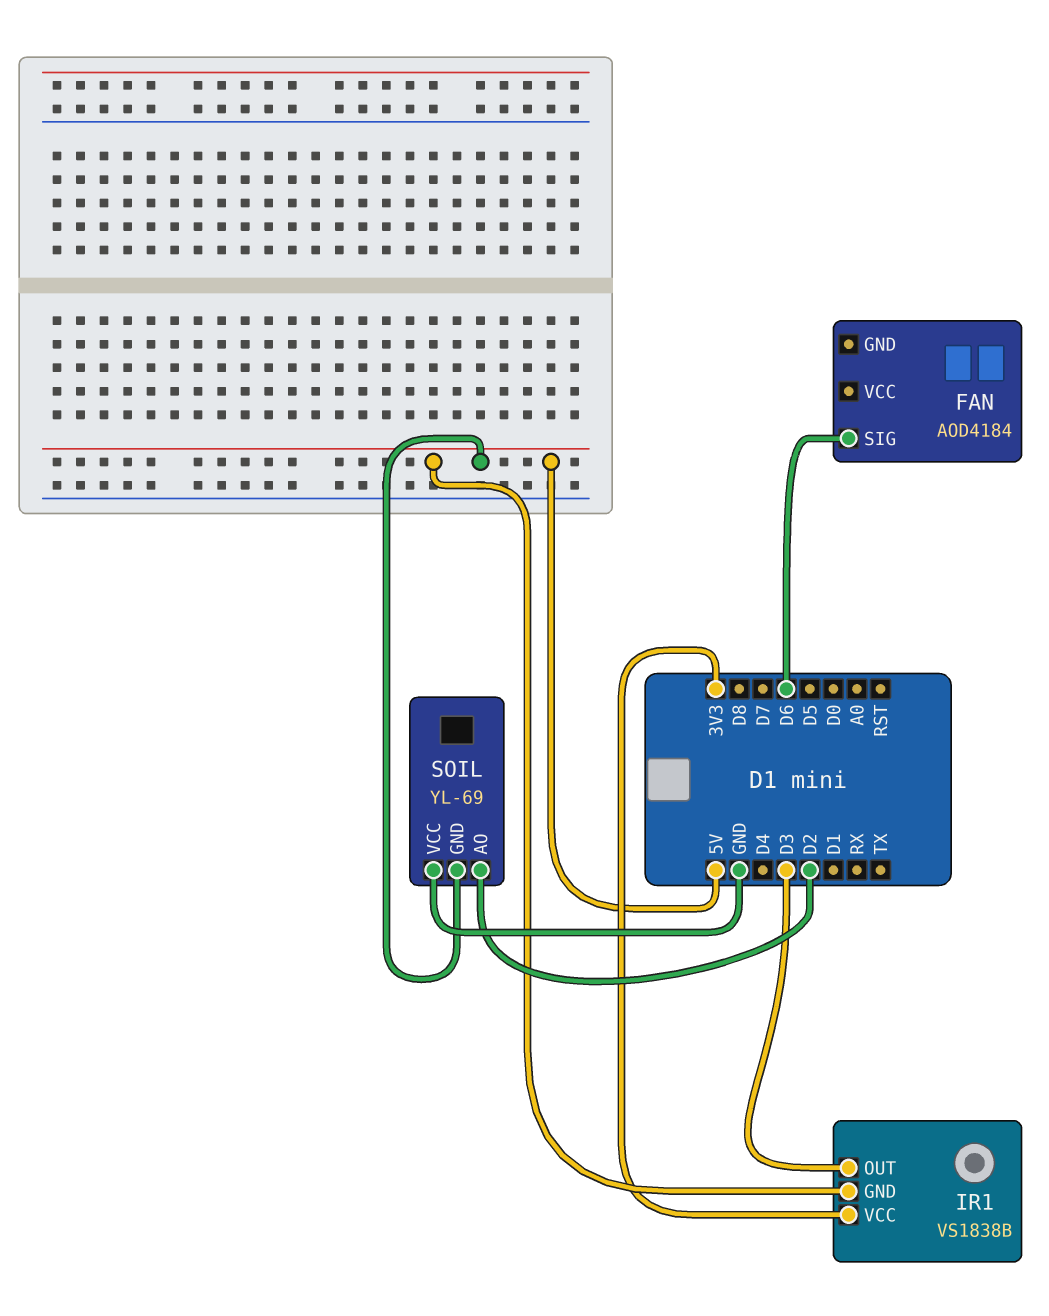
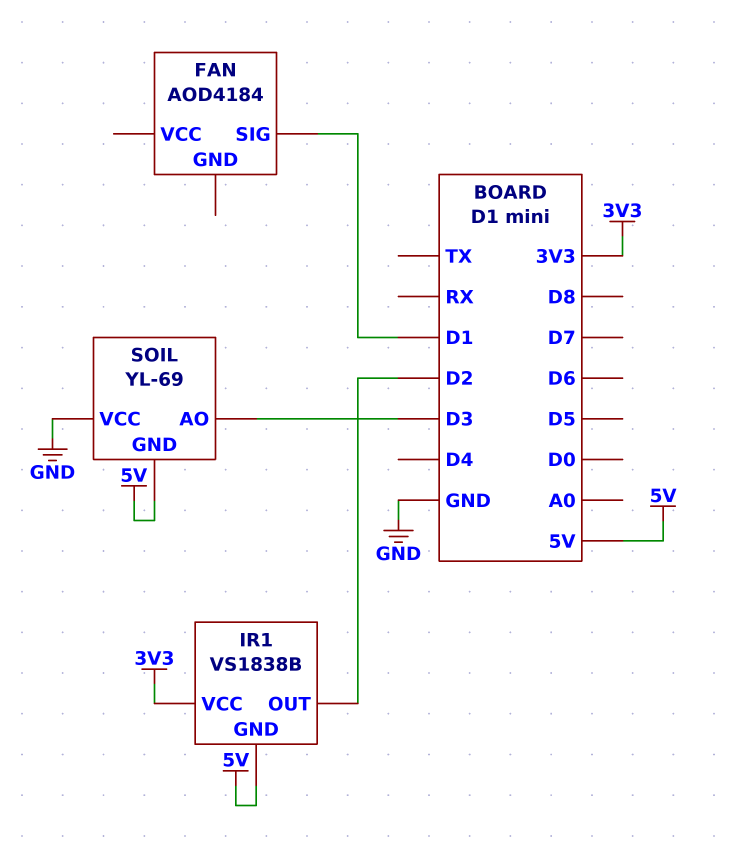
FAN pin SIG: D6 -> D1
IR1 pin OUT: D3 -> D2
SOIL pin AO: D2 -> D3

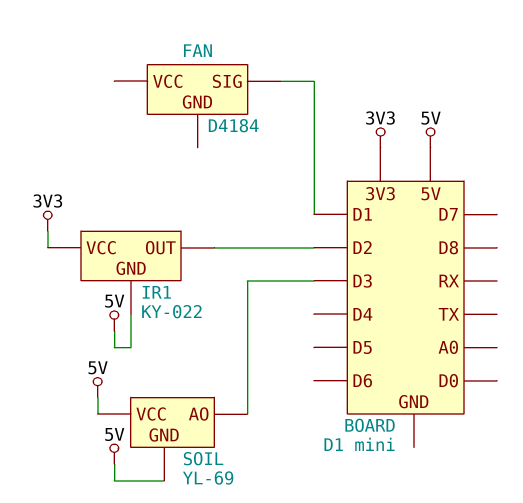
FAN: AOD4184 -> D4184
IR1: VS1838B -> KY-022
SOIL pin VCC: GND -> 5V

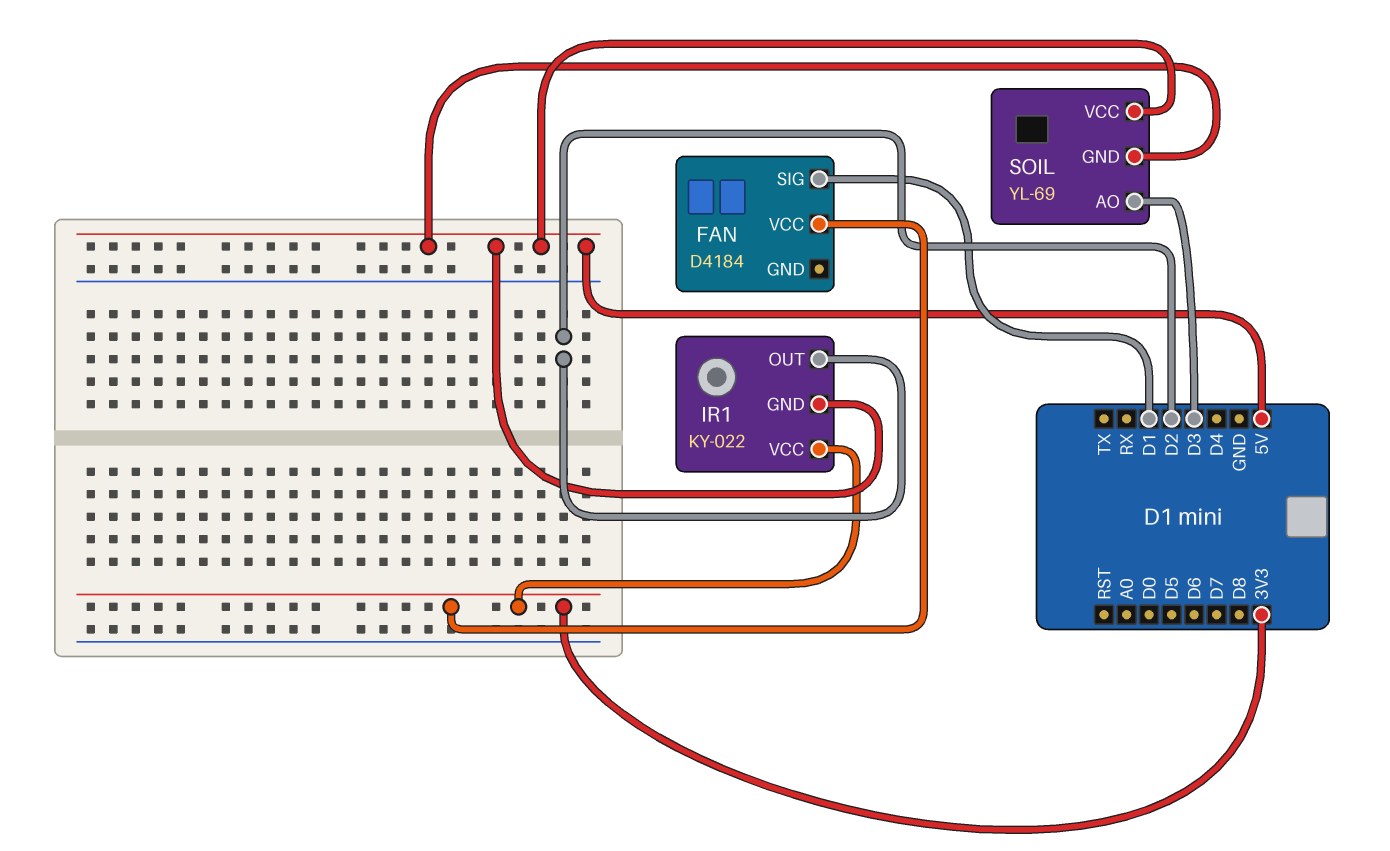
FAN pin VCC: none -> 3V3

